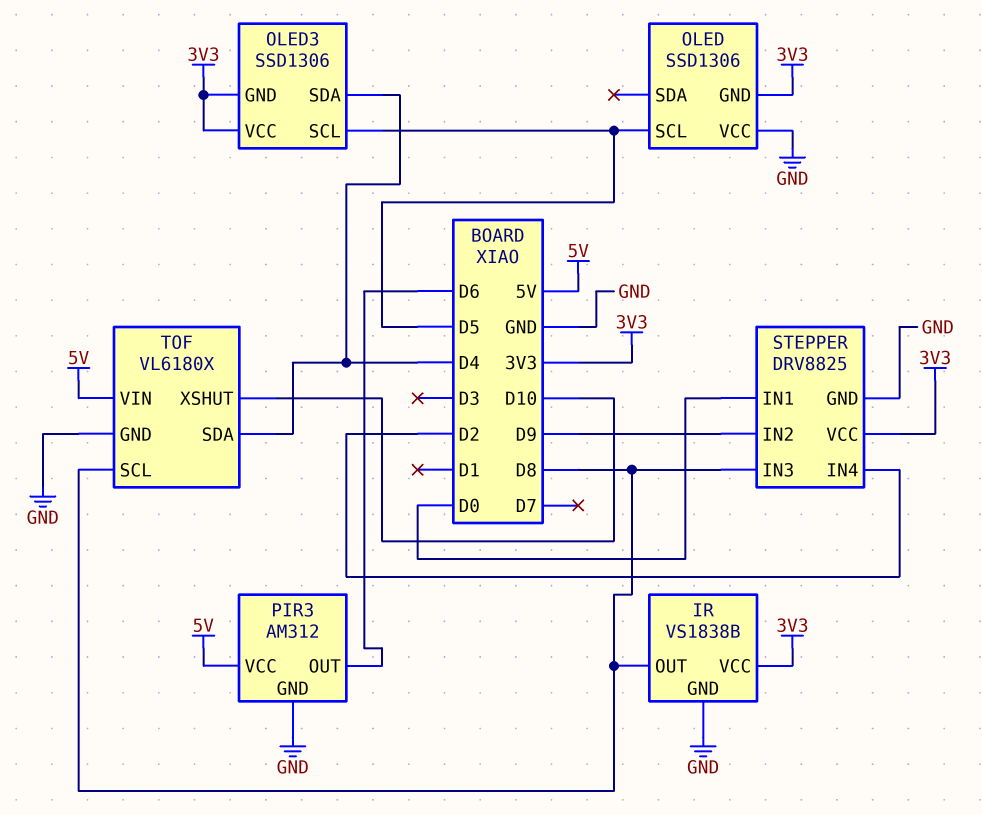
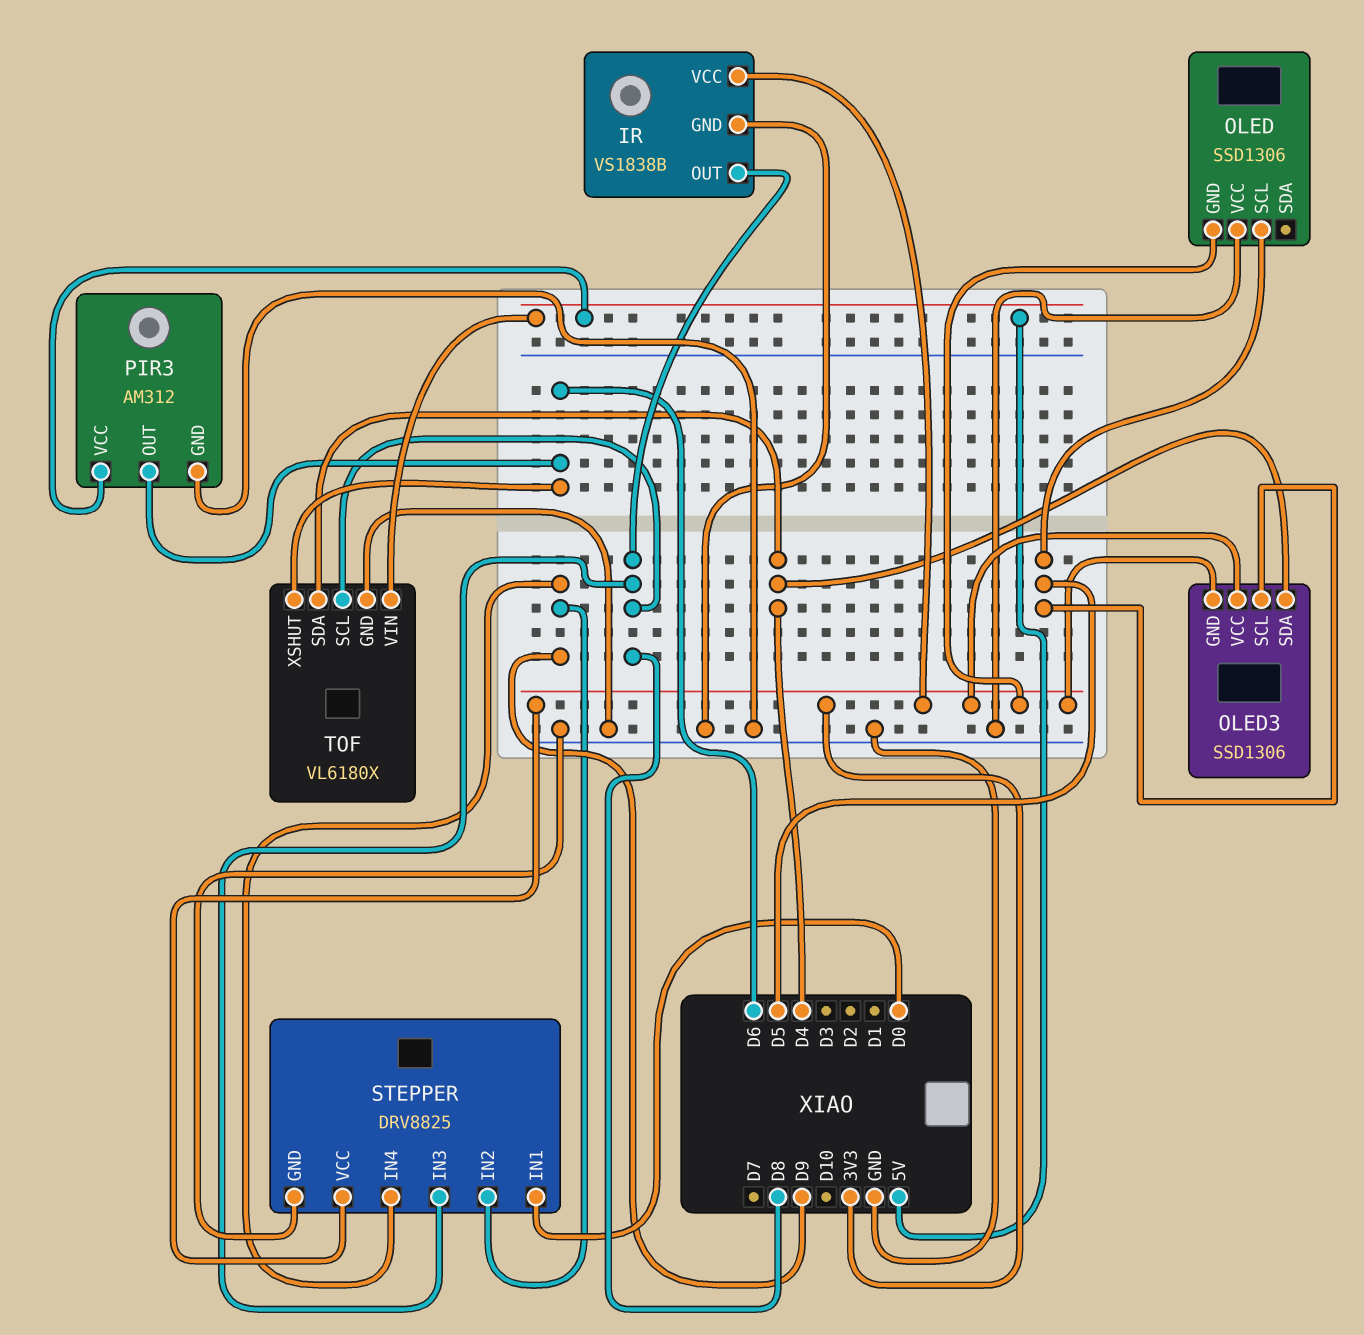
STEPPER pin IN4: D2 -> D9
TOF pin XSHUT: D10 -> D6

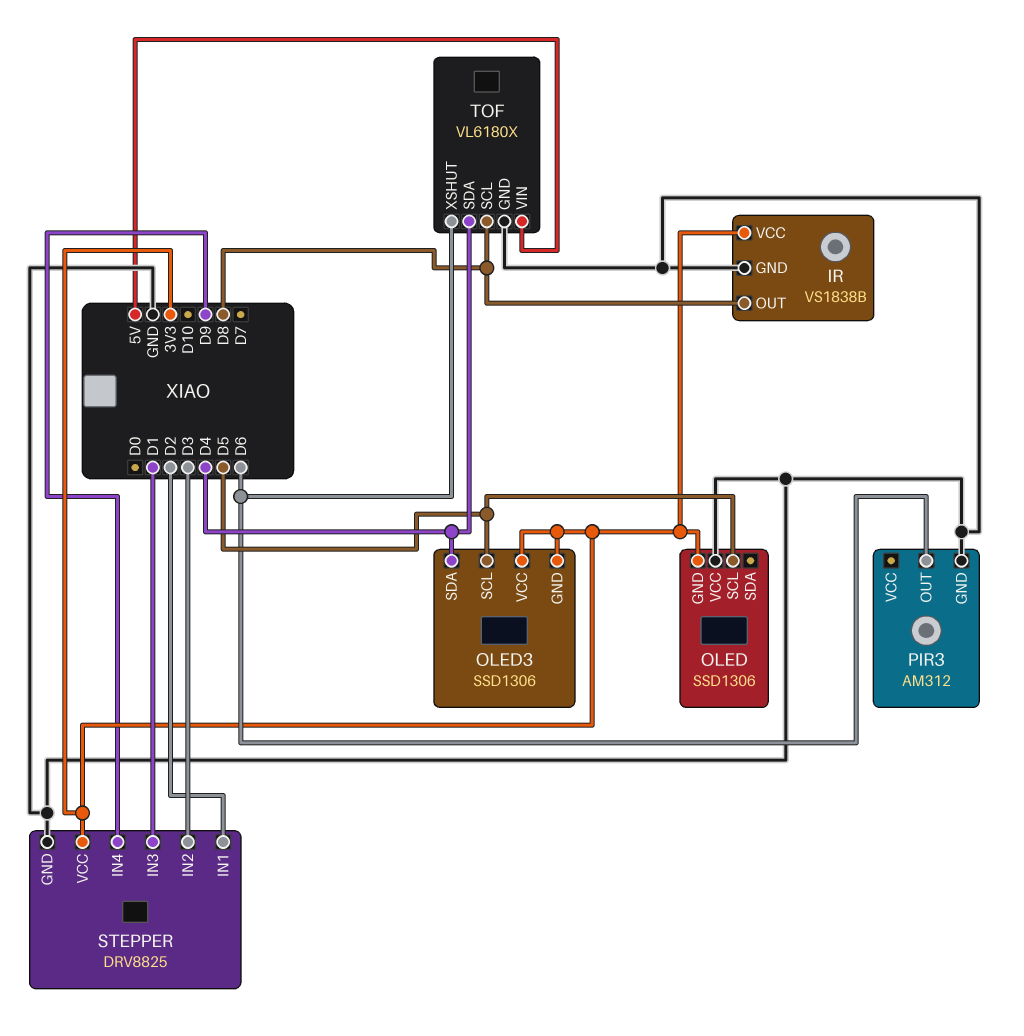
PIR3 pin VCC: 5V -> none
STEPPER pin IN1: D0 -> D2
STEPPER pin IN2: D9 -> D3
STEPPER pin IN3: D8 -> D1

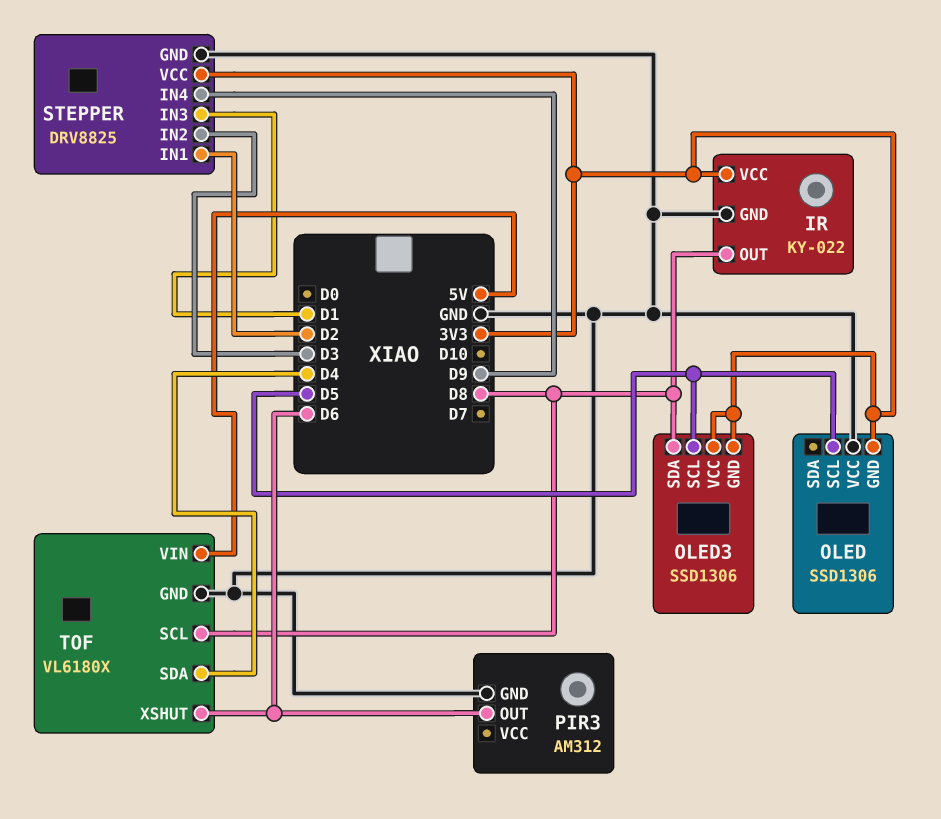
IR: VS1838B -> KY-022
OLED3 pin SDA: D4 -> D8

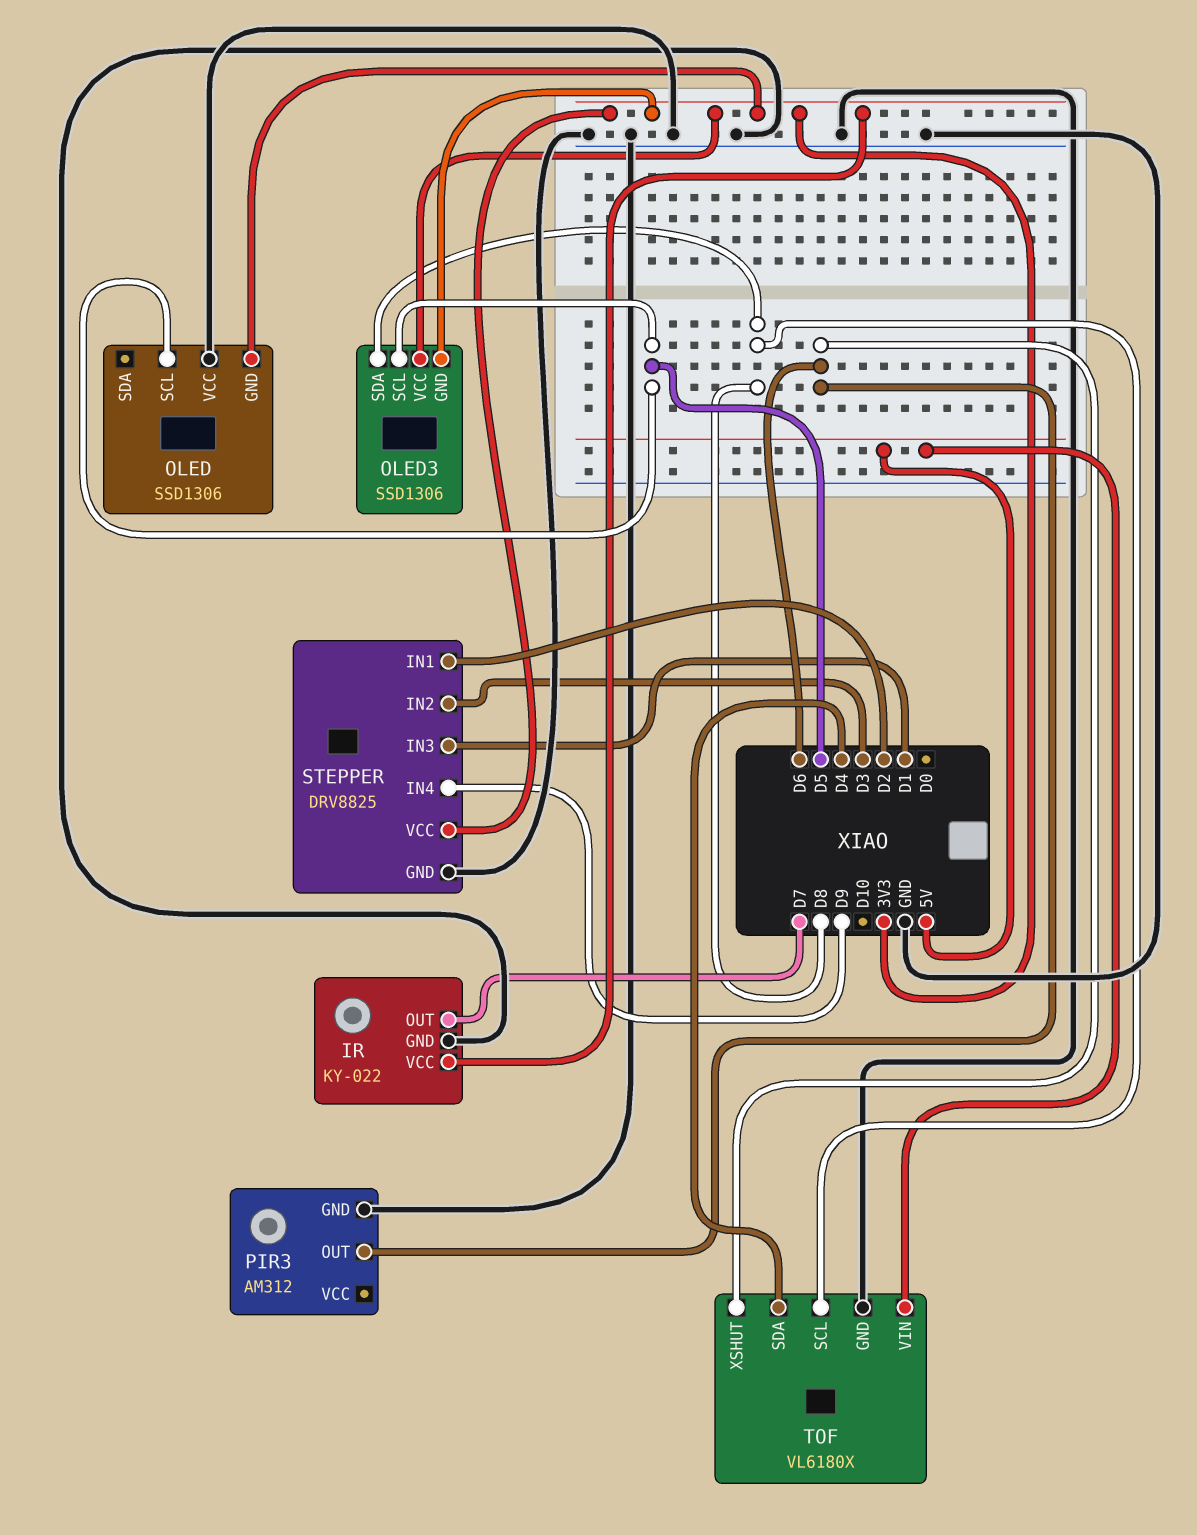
IR pin OUT: D8 -> D7

